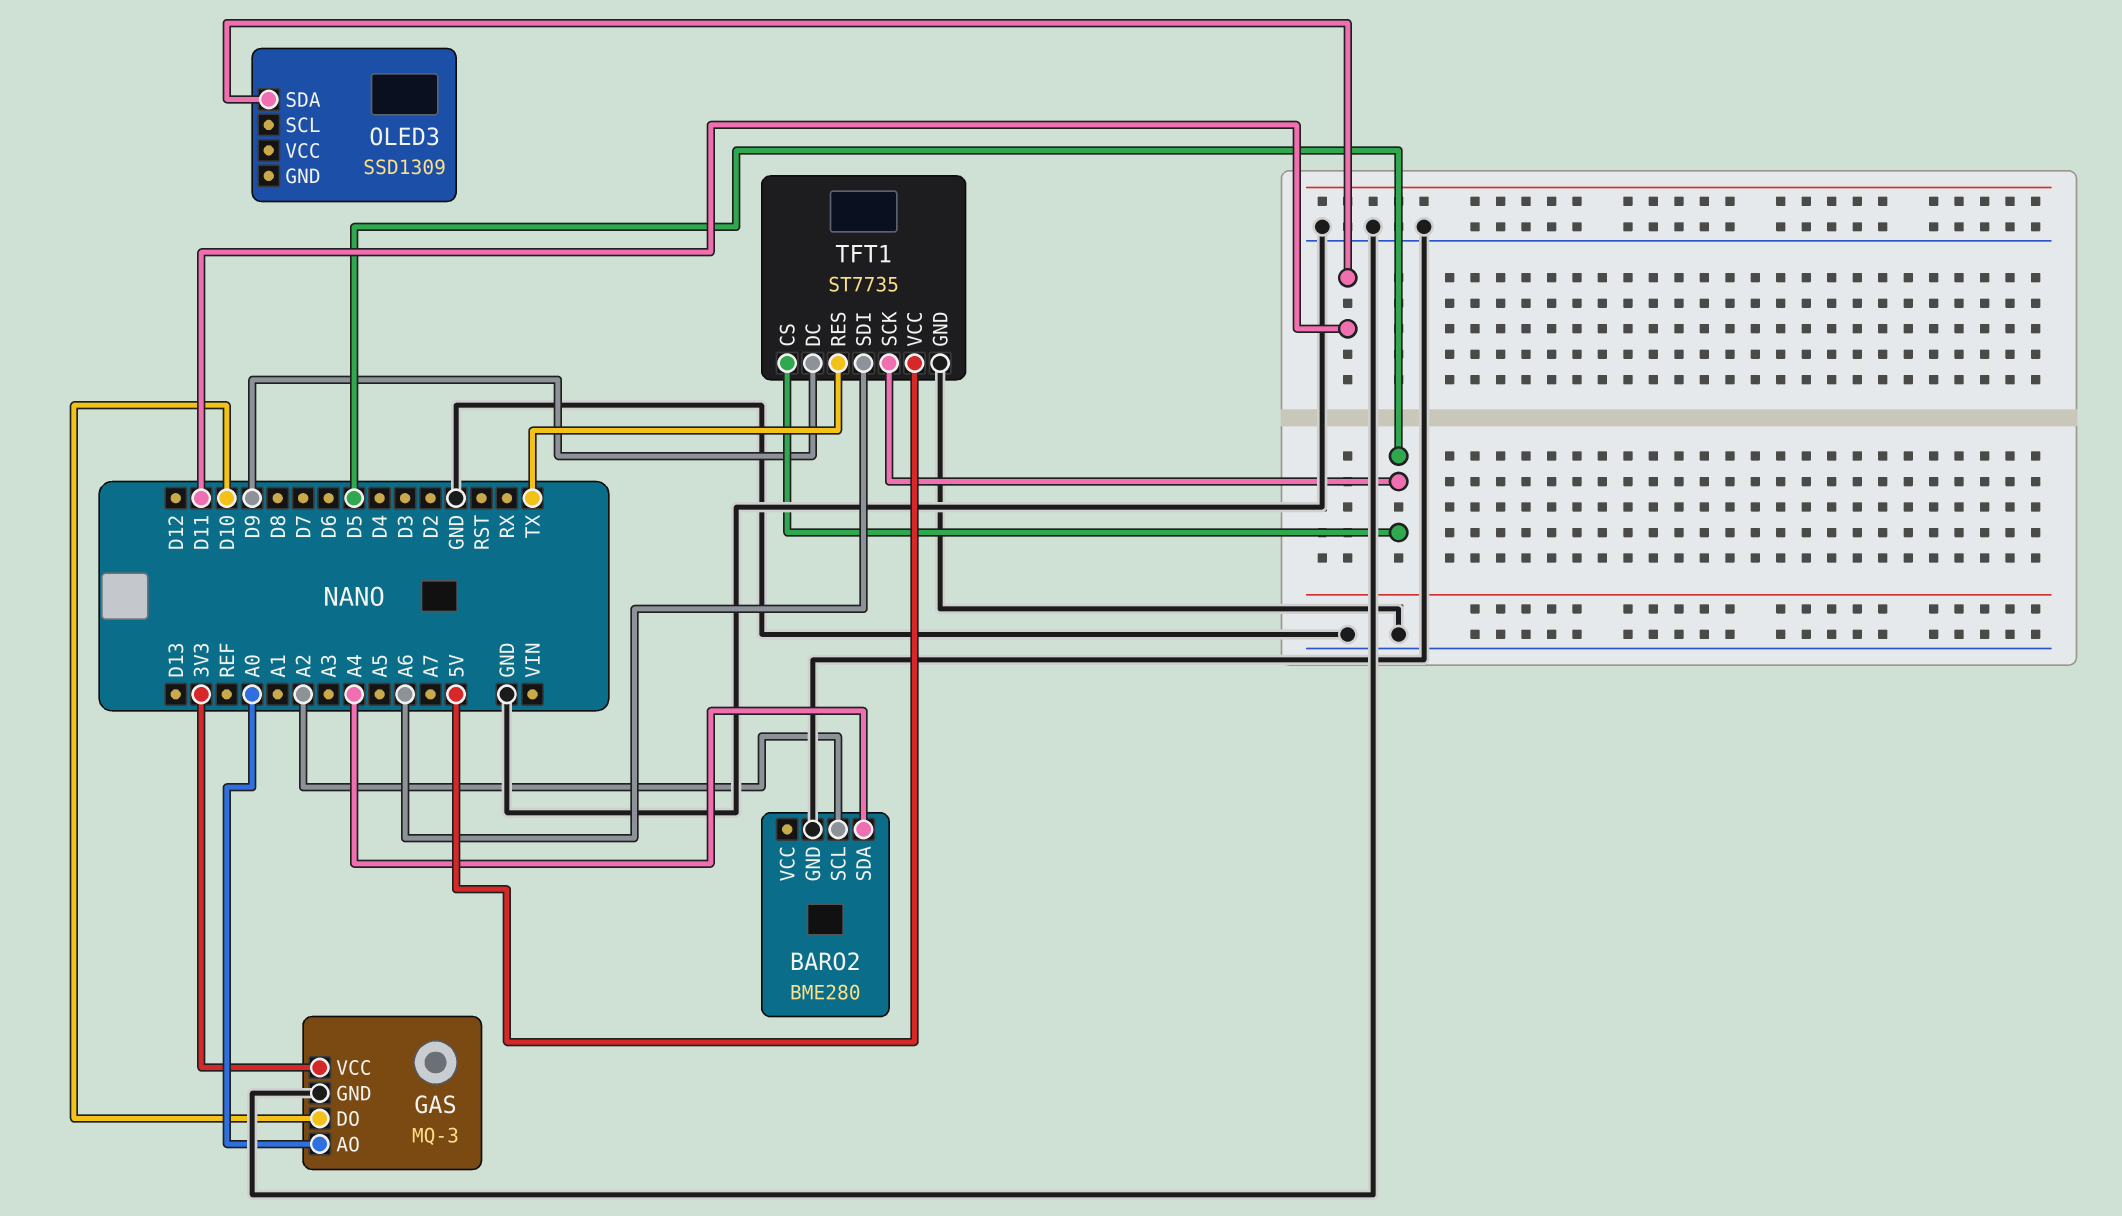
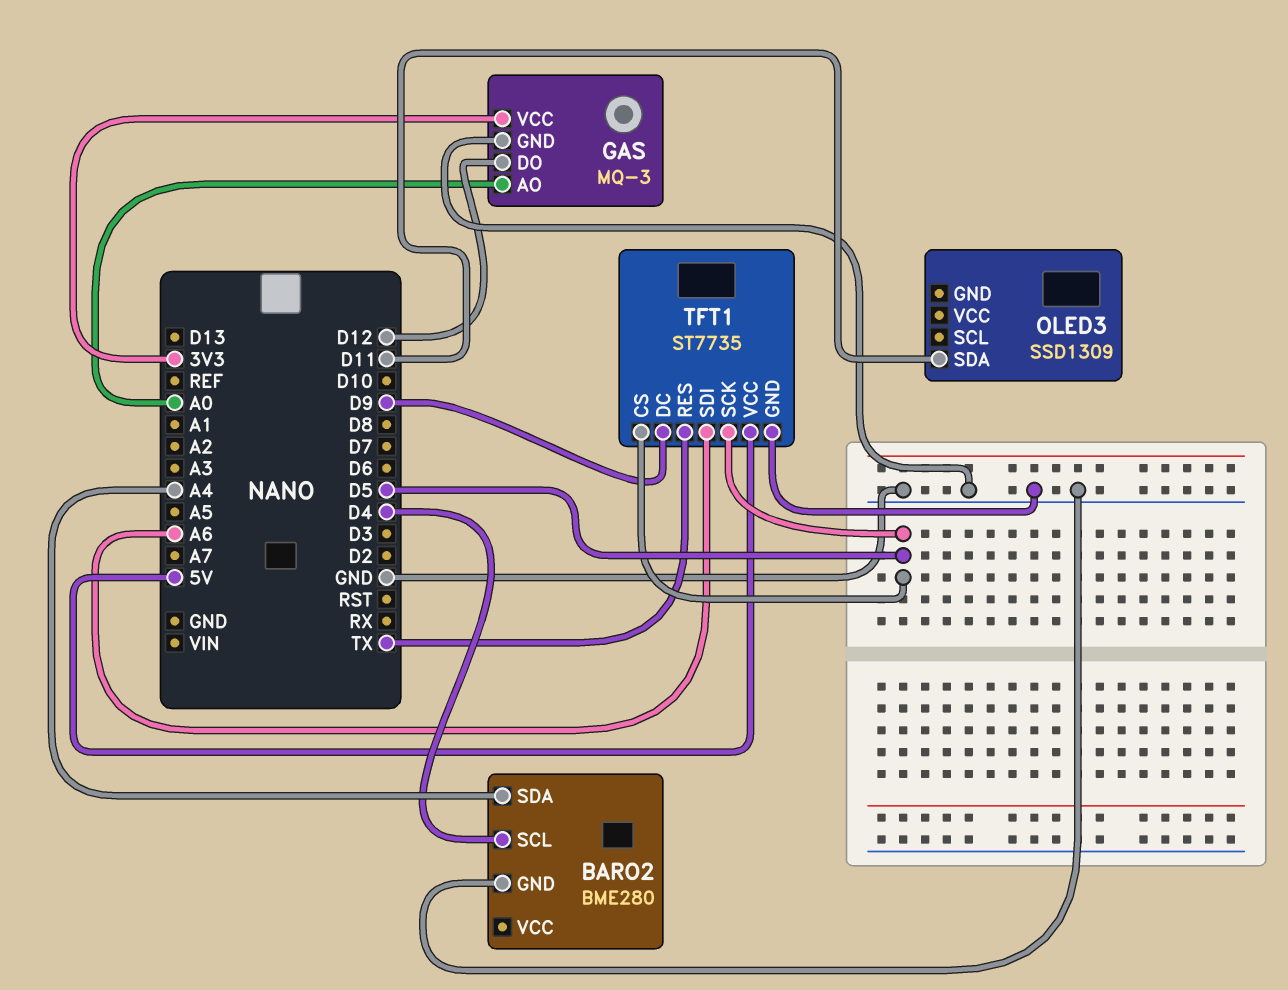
BARO2 pin SCL: A2 -> D4
GAS pin DO: D10 -> D12

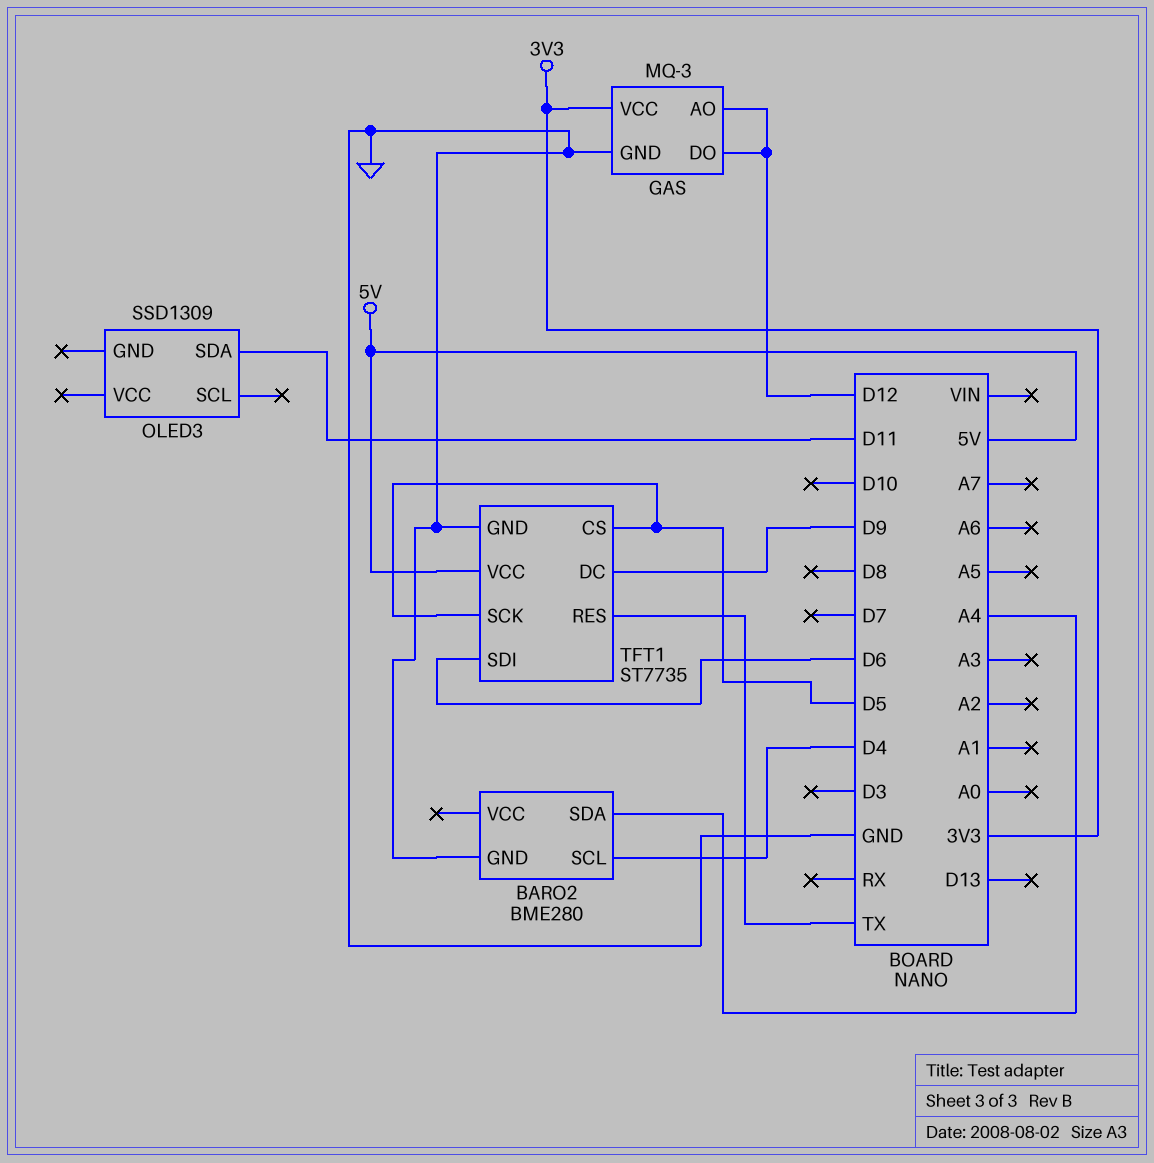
GAS pin AO: A0 -> D12
TFT1 pin SDI: A6 -> D6

